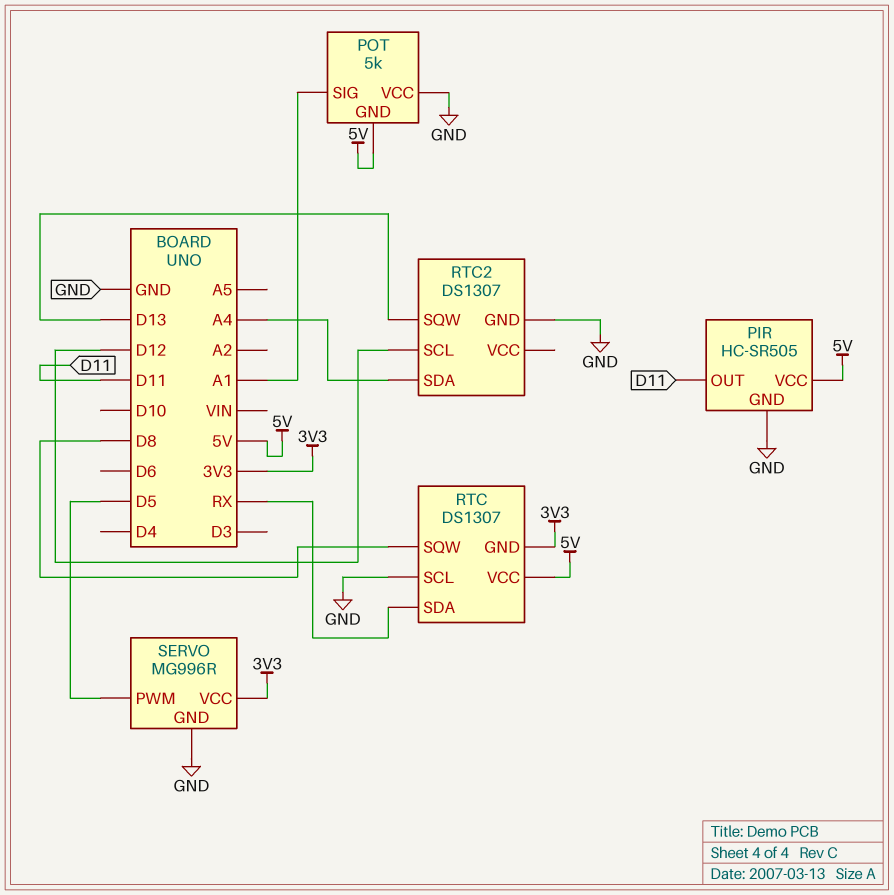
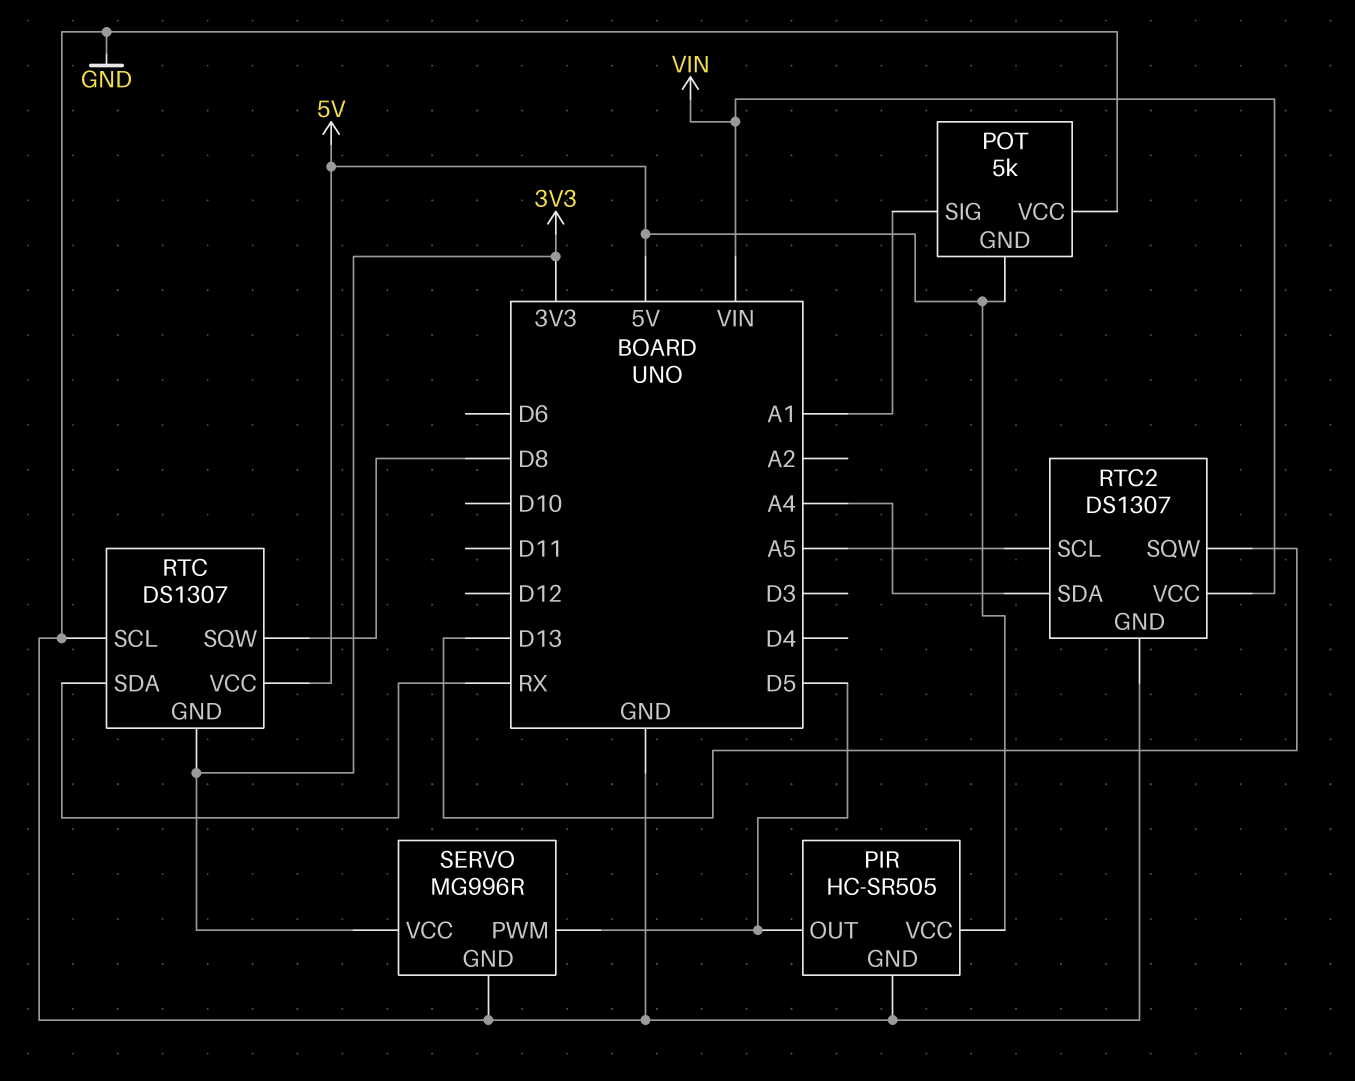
PIR pin OUT: D11 -> D5
RTC2 pin SCL: D12 -> A5
RTC2 pin VCC: none -> VIN

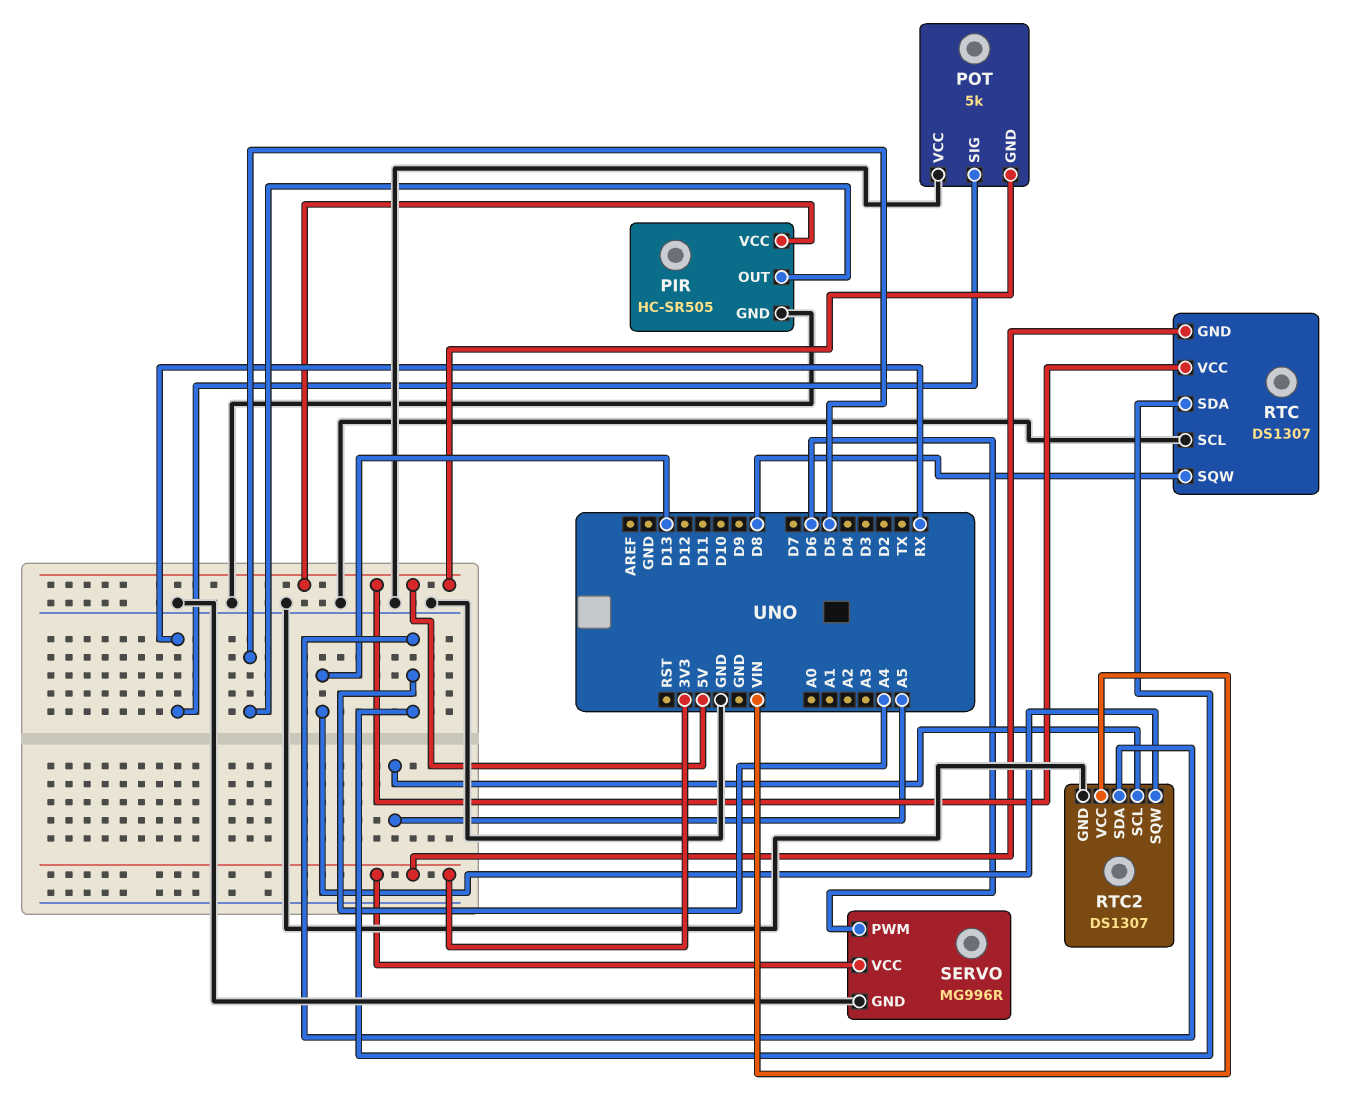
POT pin SIG: A1 -> RX
RTC pin SDA: RX -> A4
SERVO pin PWM: D5 -> D6

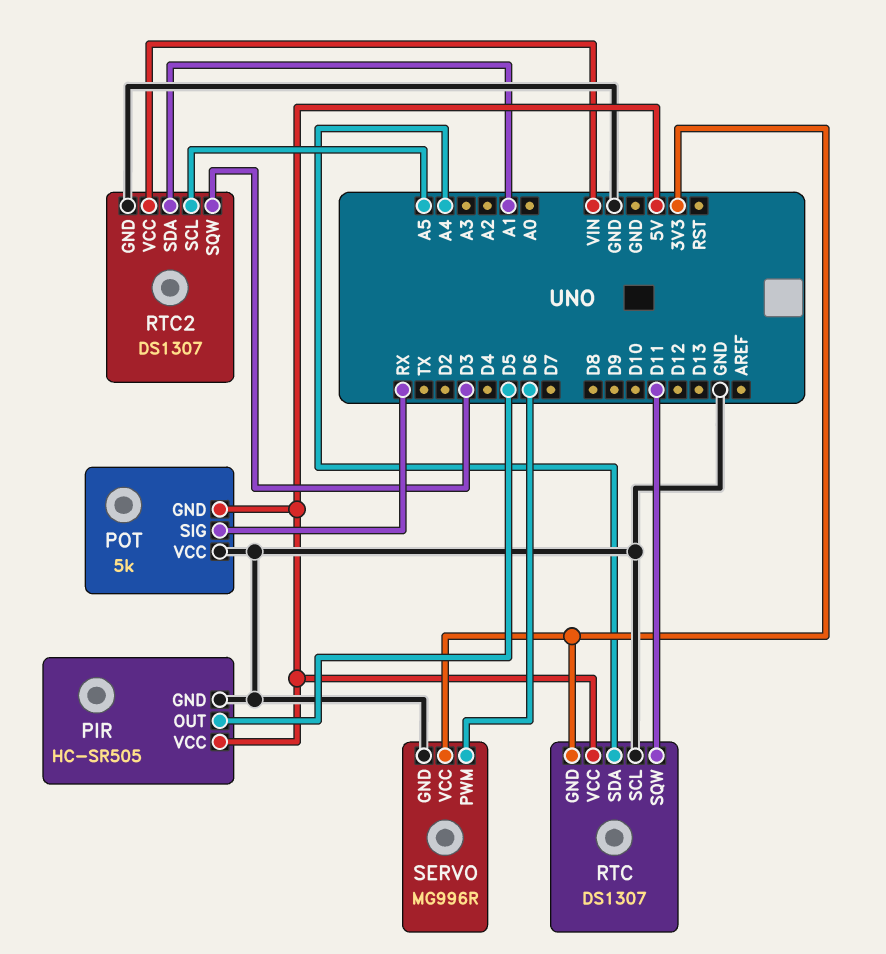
RTC pin SQW: D8 -> D11
RTC2 pin SDA: A4 -> A1
RTC2 pin SQW: D13 -> D3

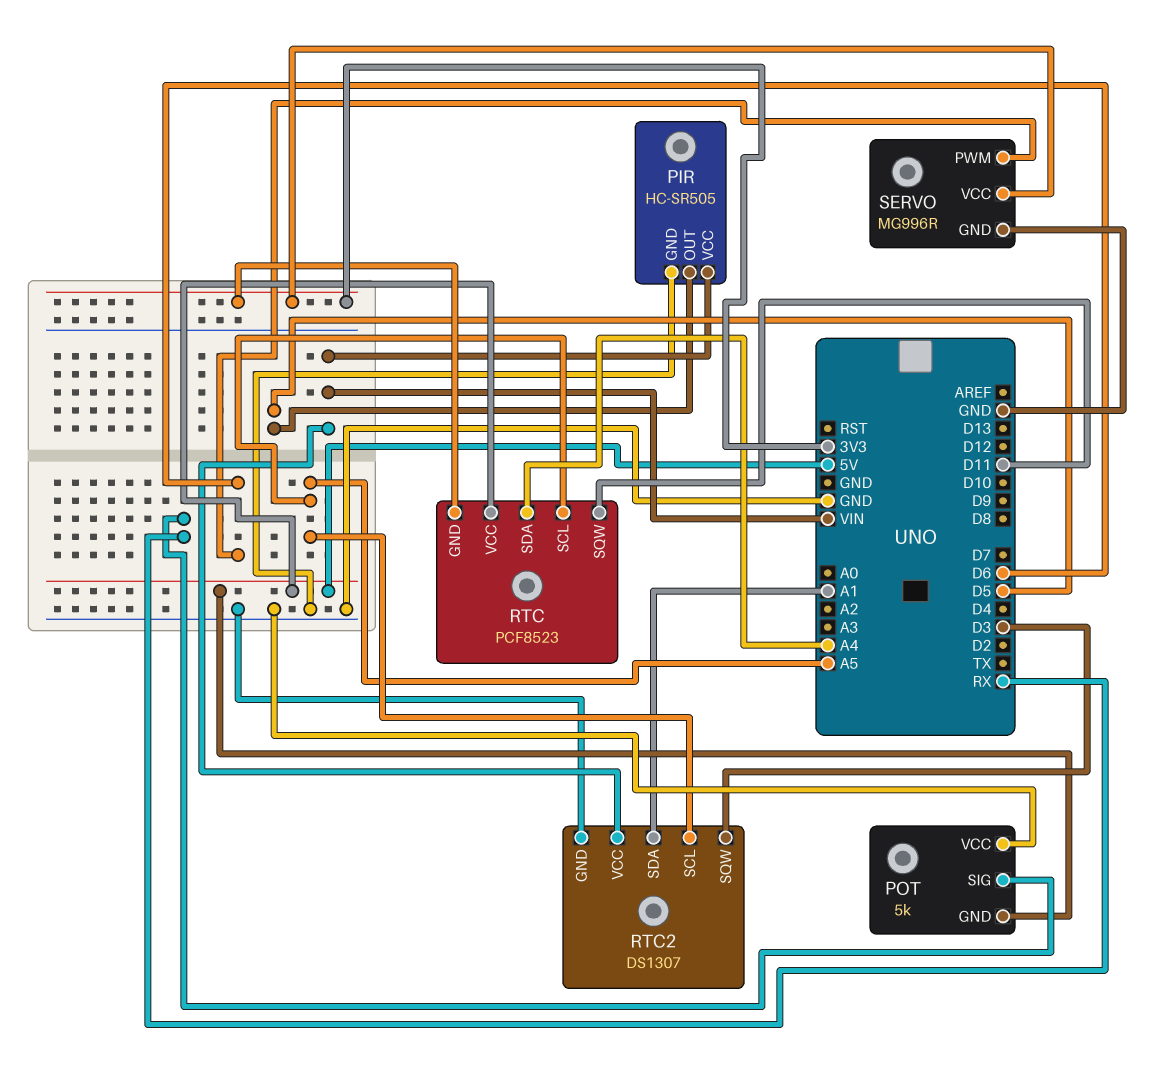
PIR pin VCC: 5V -> VIN
RTC: DS1307 -> PCF8523
RTC pin SCL: GND -> A5

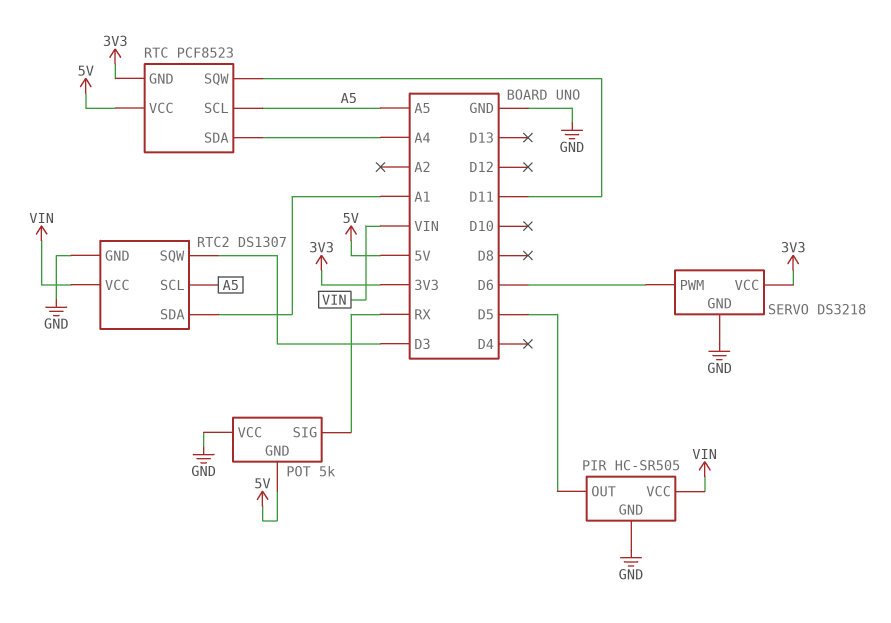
SERVO: MG996R -> DS3218

